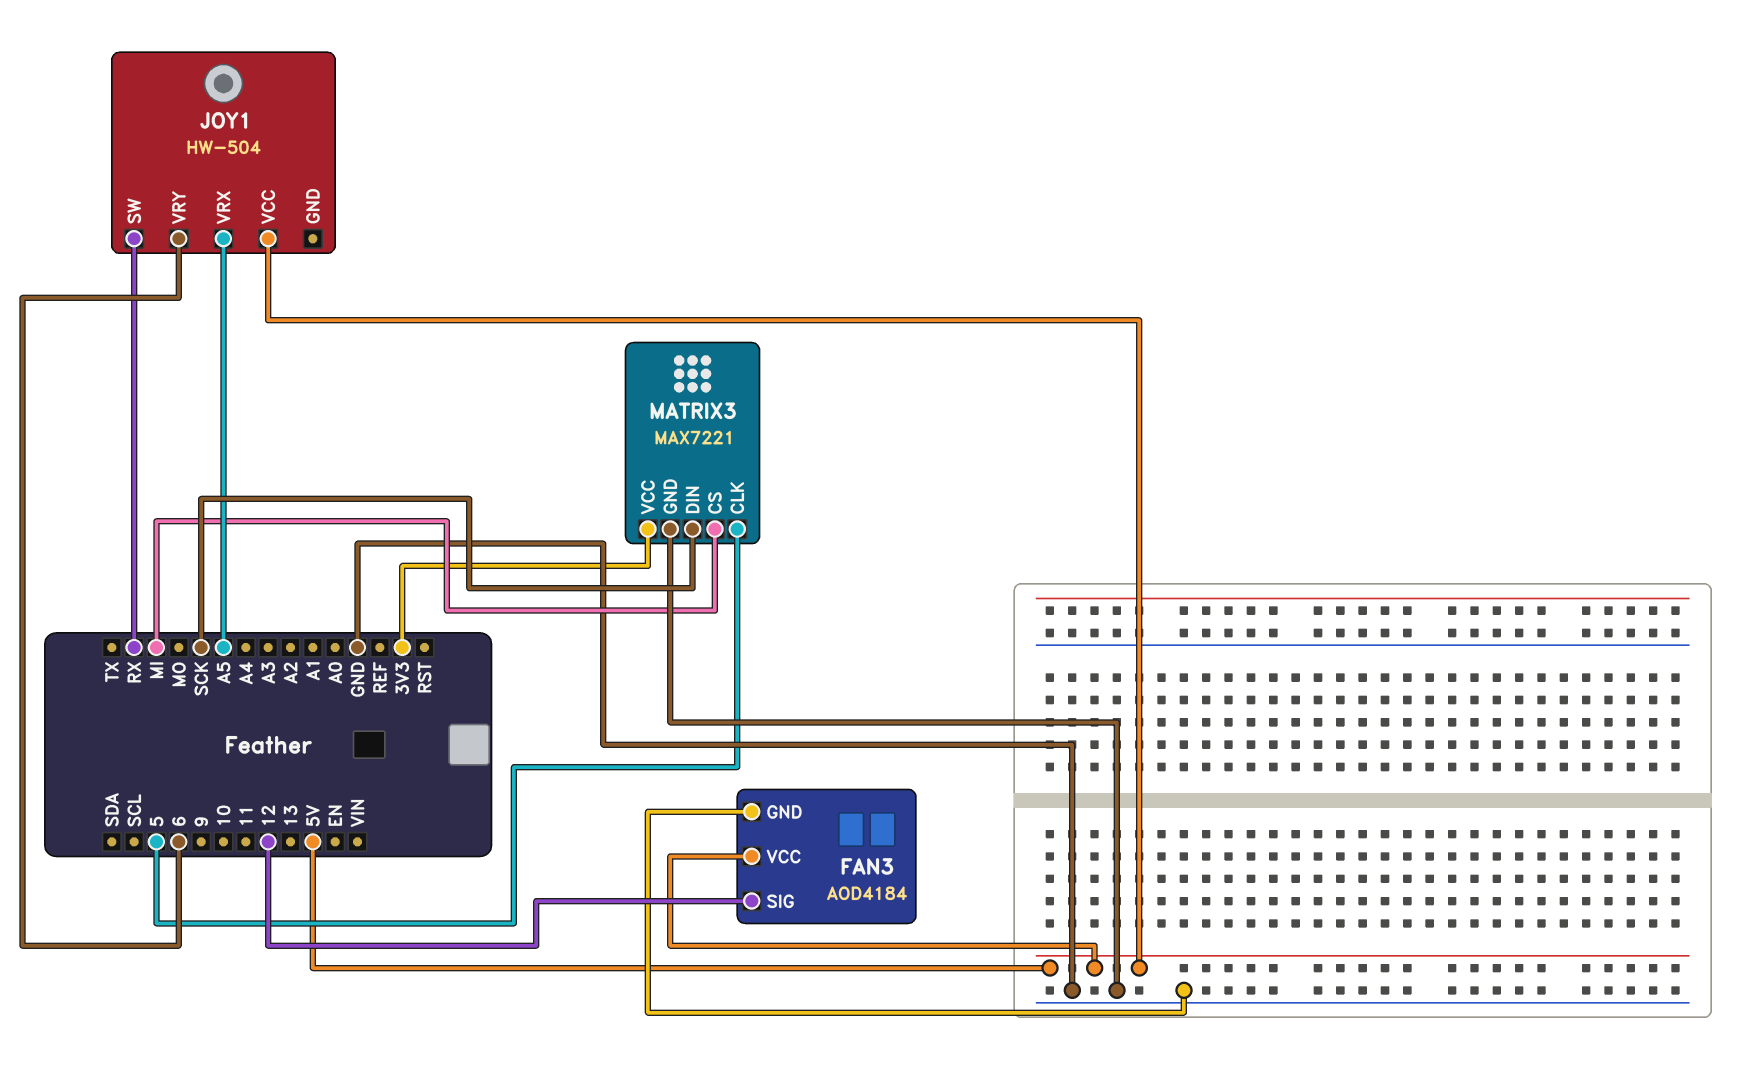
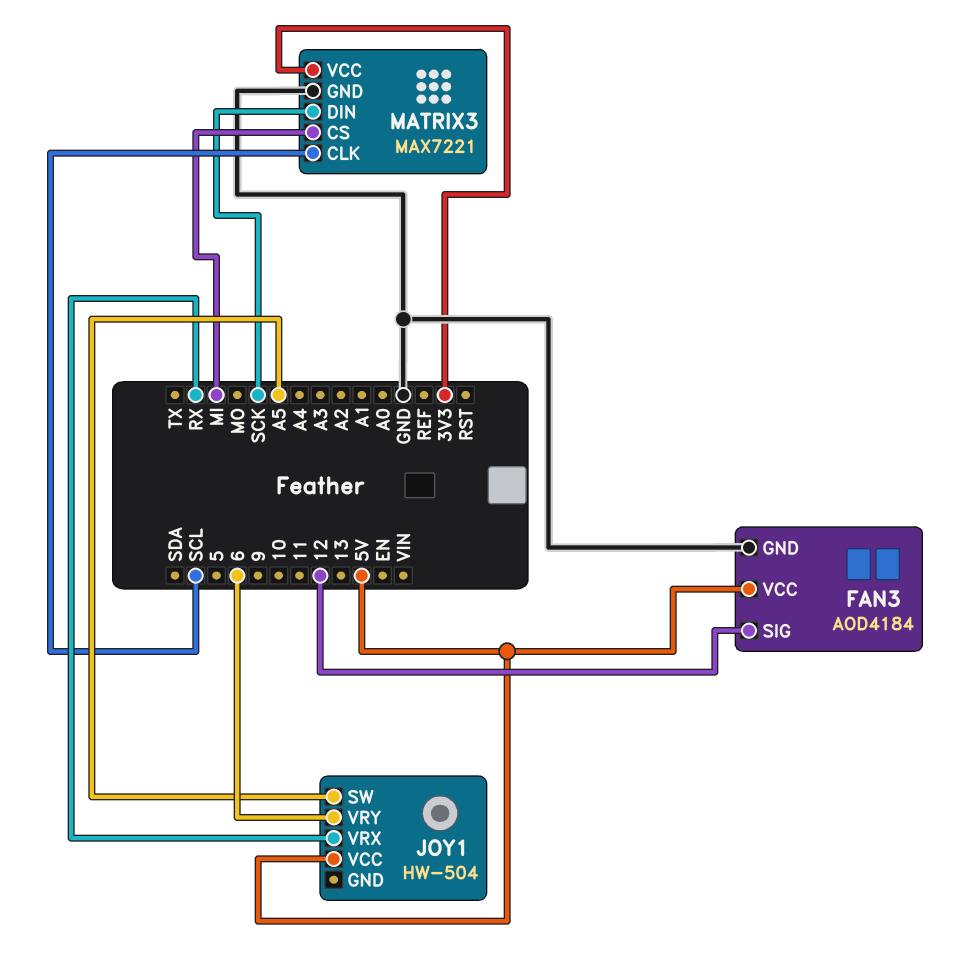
JOY1 pin SW: RX -> A5
JOY1 pin VRX: A5 -> RX
MATRIX3 pin CLK: 5 -> SCL

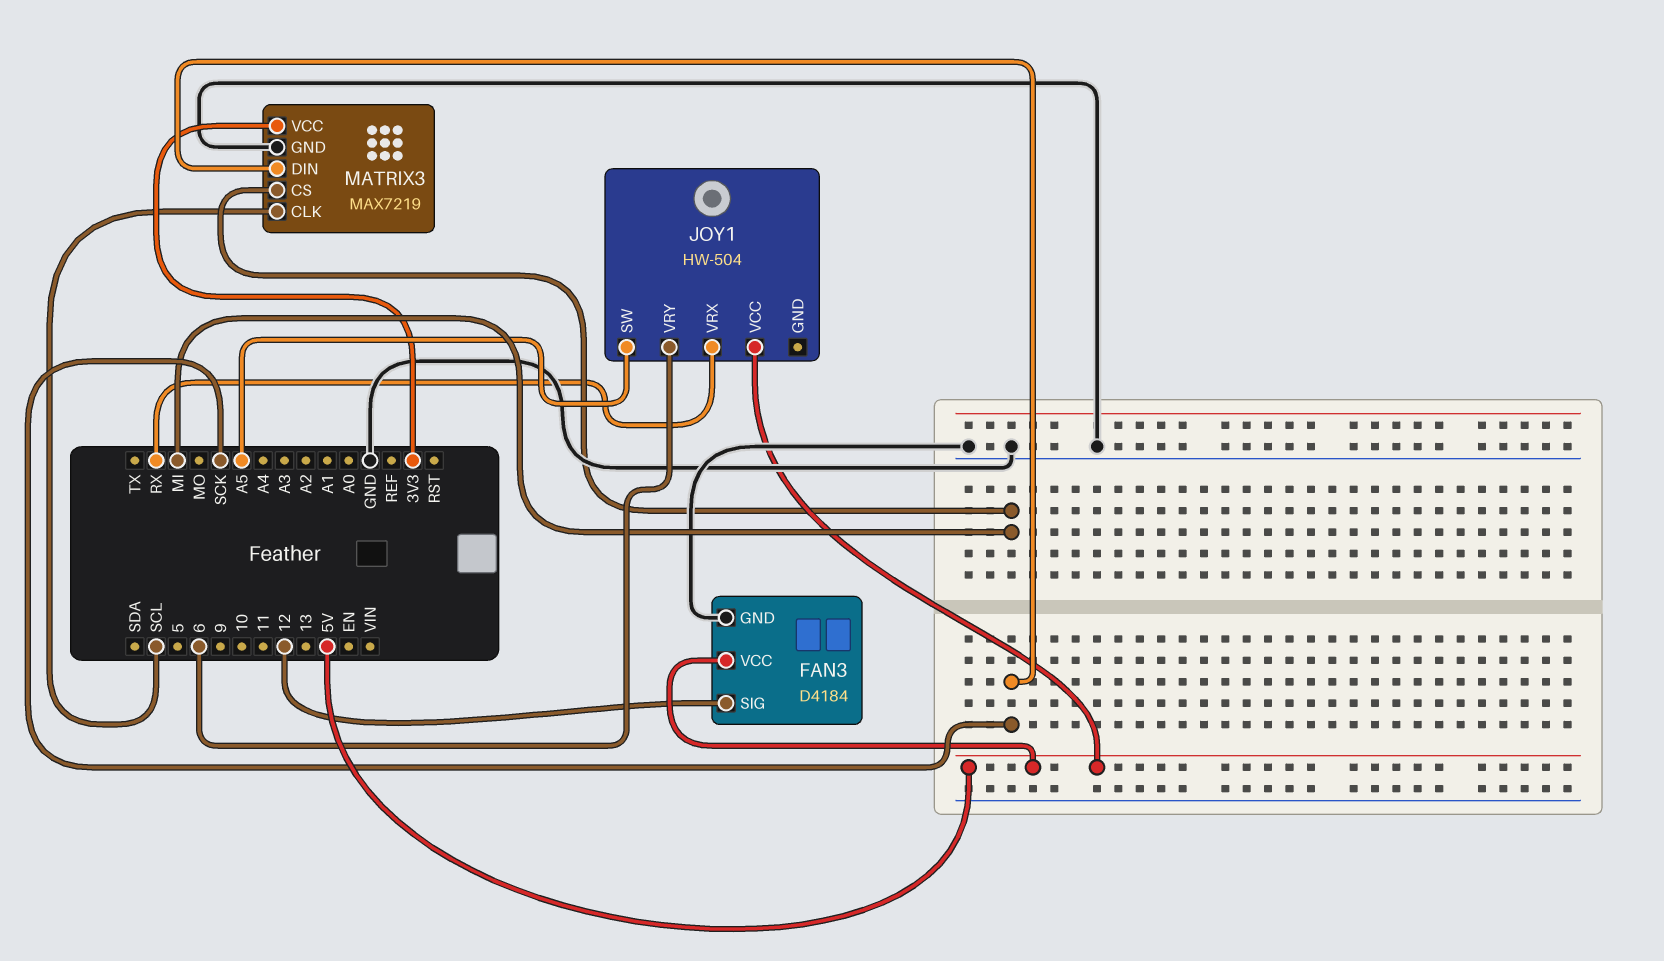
FAN3: AOD4184 -> D4184
MATRIX3: MAX7221 -> MAX7219

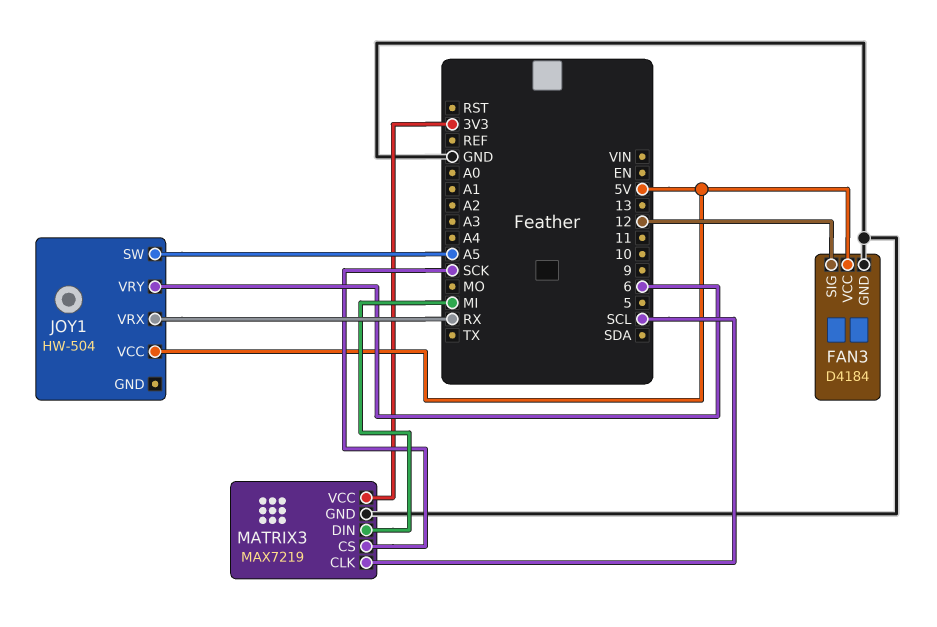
MATRIX3 pin CS: MI -> SCK
MATRIX3 pin DIN: SCK -> MI

